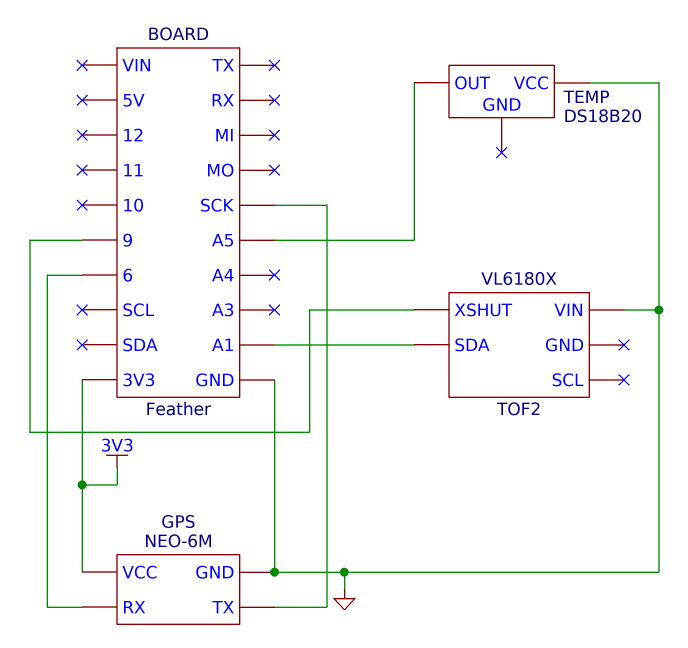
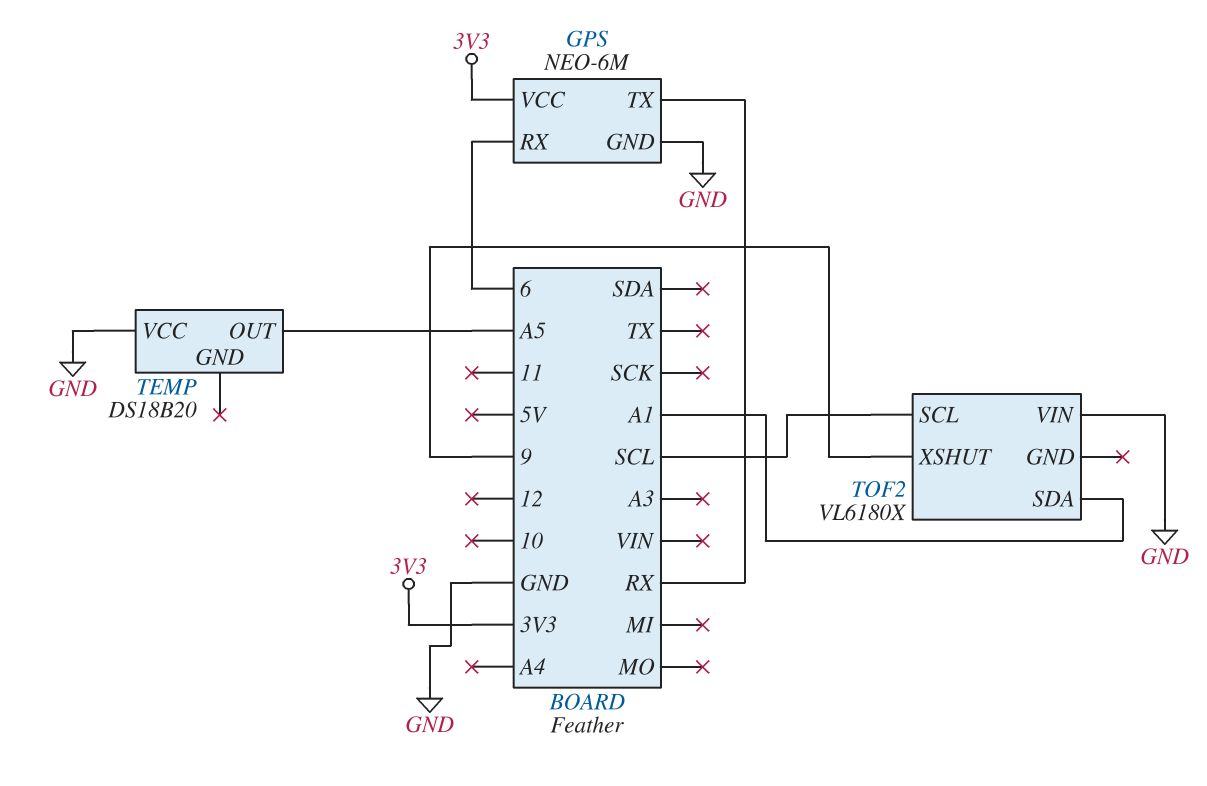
GPS pin TX: SCK -> RX
TOF2 pin SCL: none -> SCL

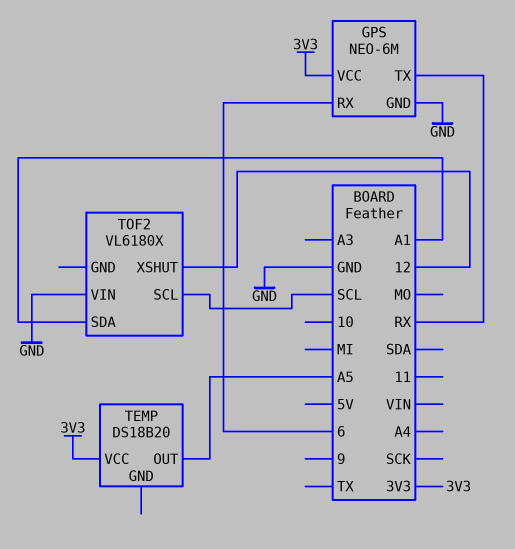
TEMP pin VCC: GND -> 3V3
TOF2 pin XSHUT: 9 -> 12

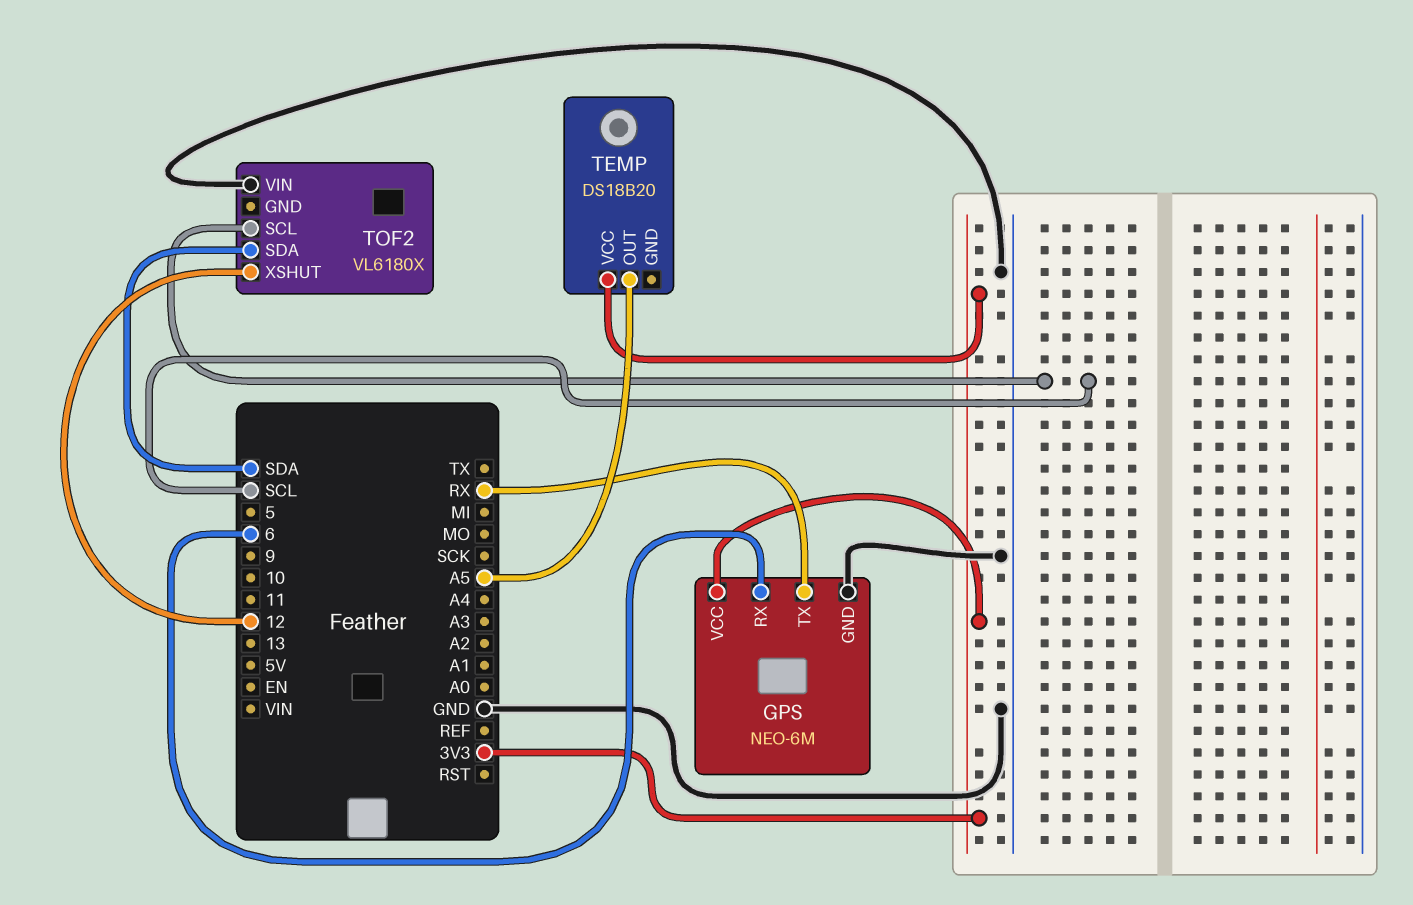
TOF2 pin SDA: A1 -> SDA

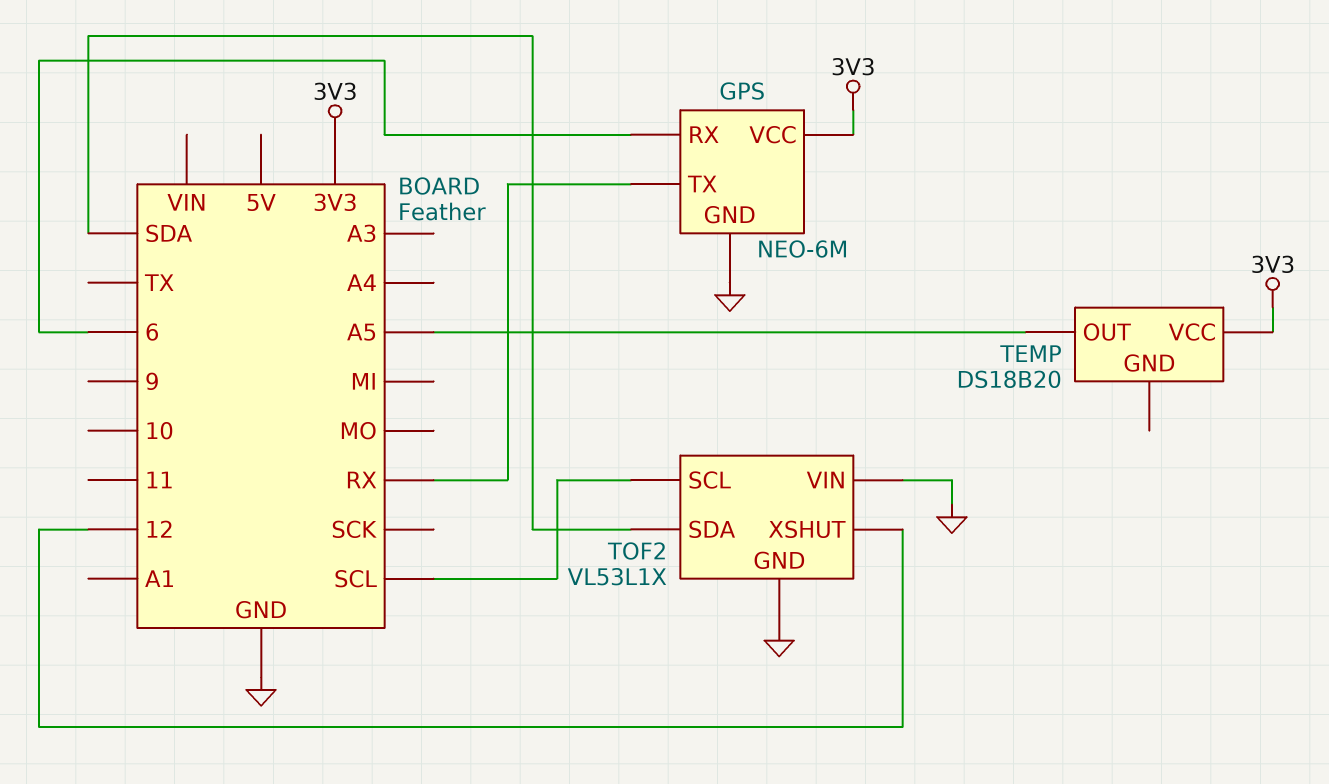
TOF2: VL6180X -> VL53L1X
TOF2 pin GND: none -> GND

